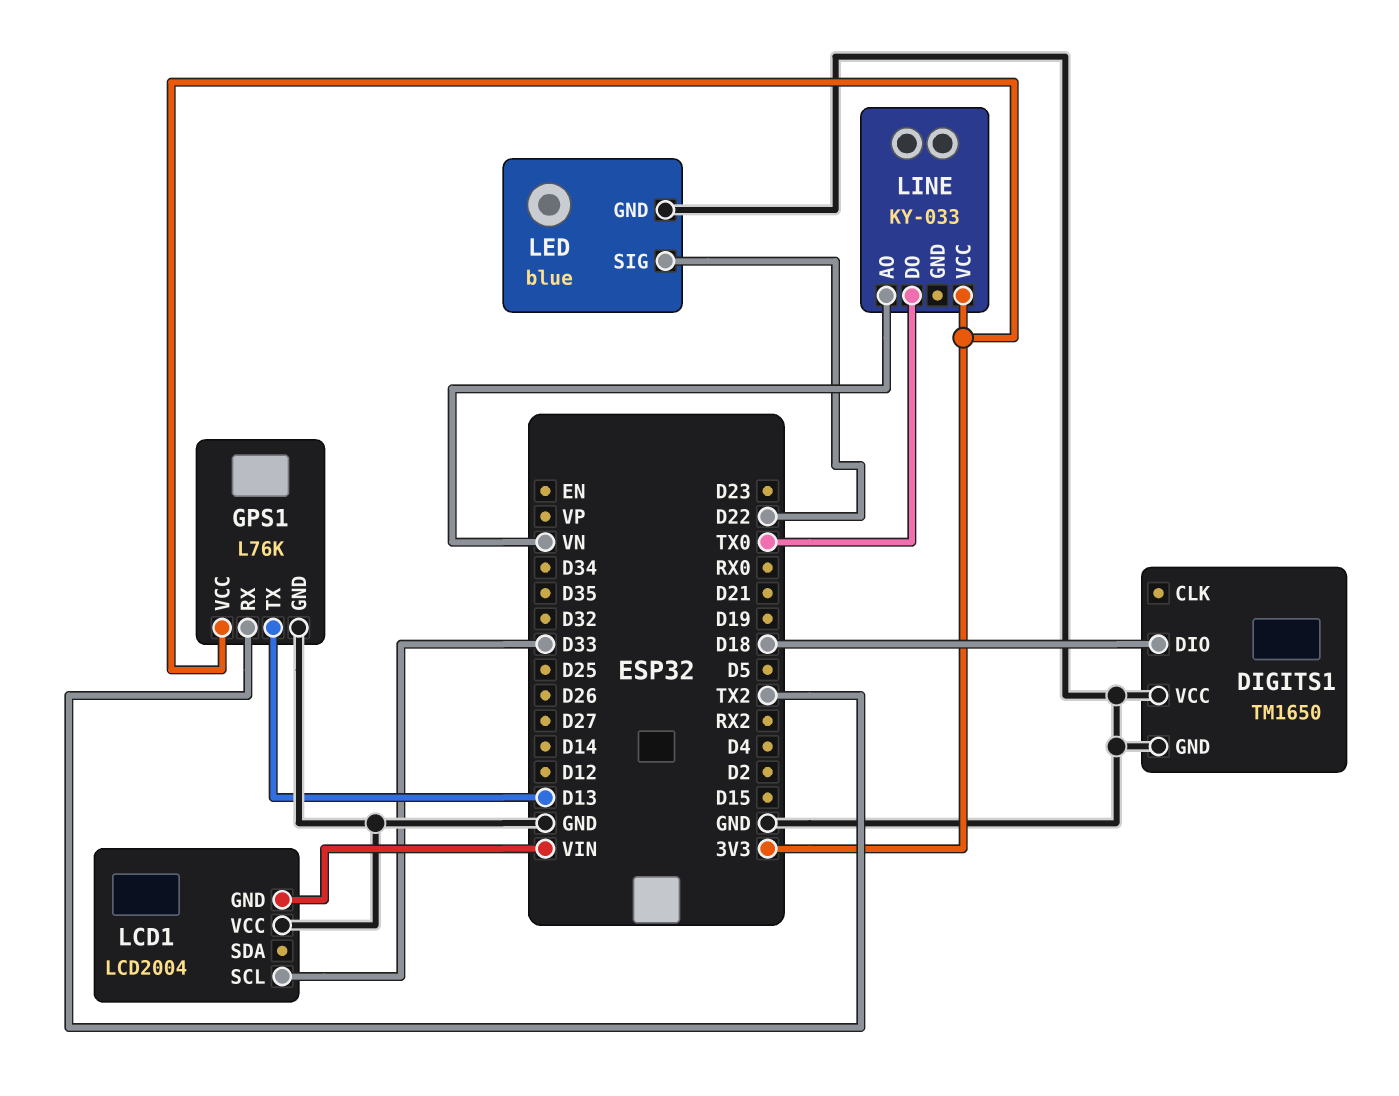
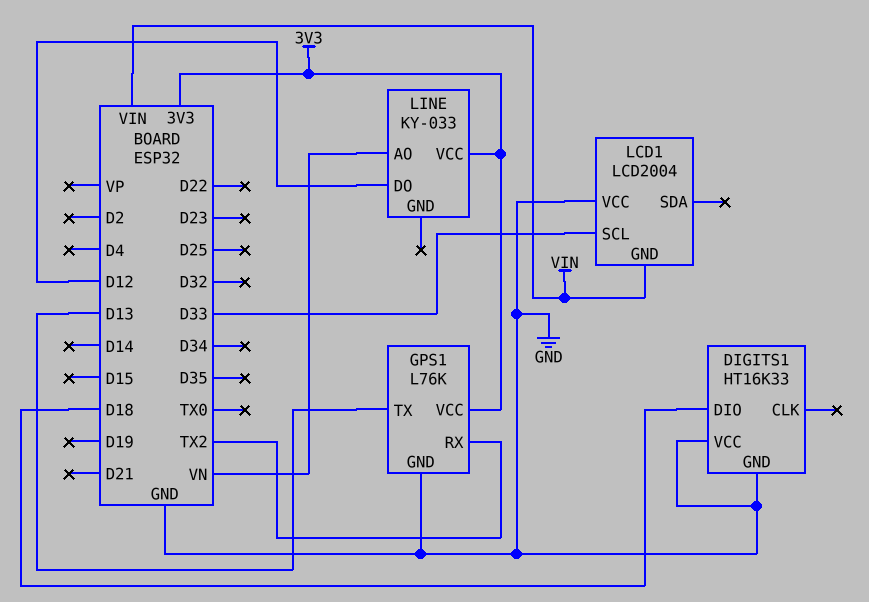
DIGITS1: TM1650 -> HT16K33
LED: blue -> none
LED pin GND: GND -> none
LED pin SIG: D22 -> none
LINE pin DO: TX0 -> D12

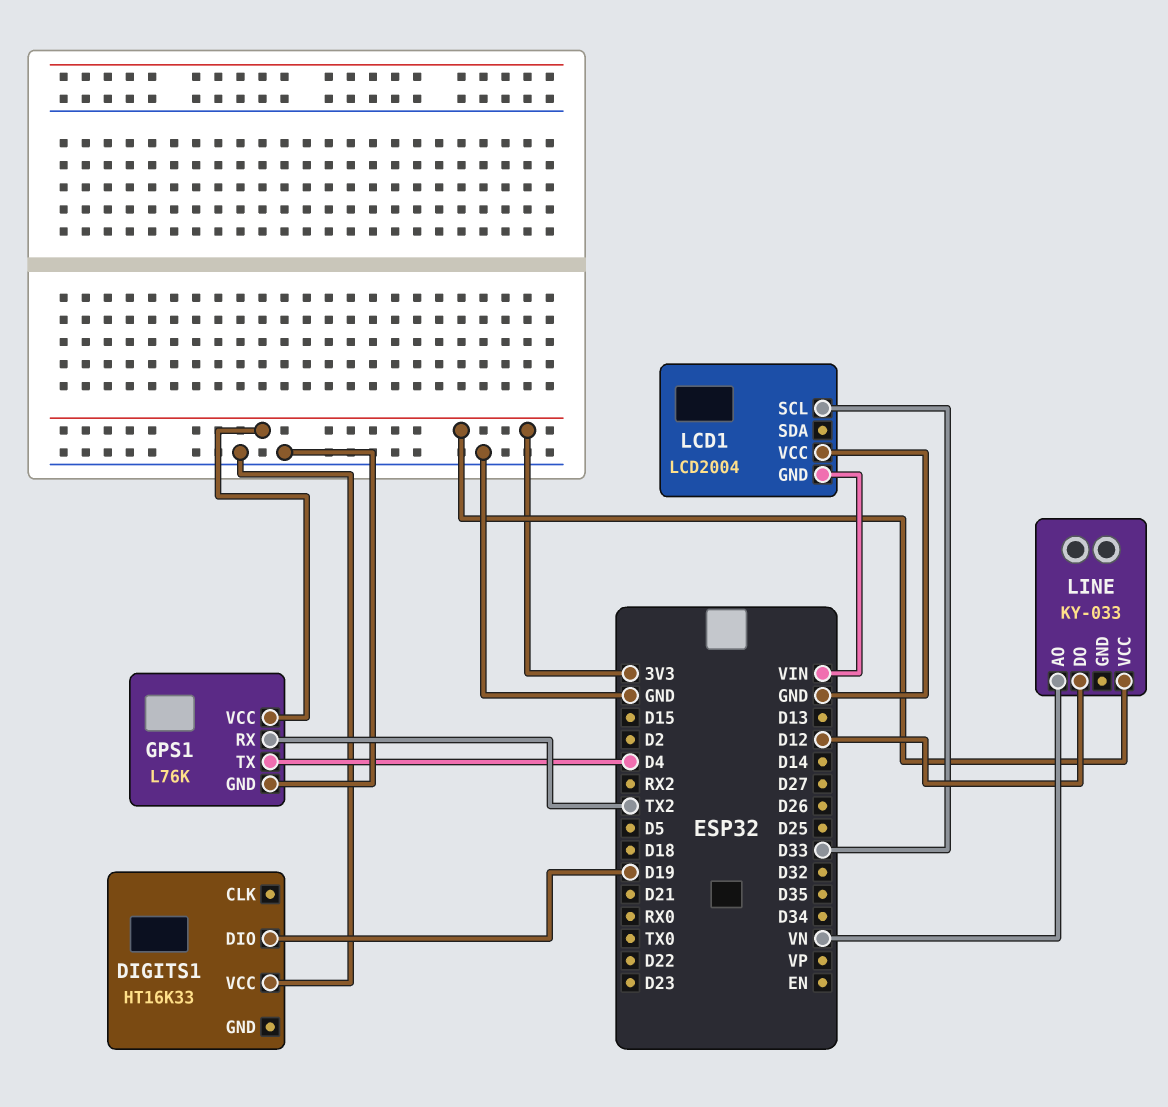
DIGITS1 pin DIO: D18 -> D19
DIGITS1 pin GND: GND -> none
GPS1 pin TX: D13 -> D4

